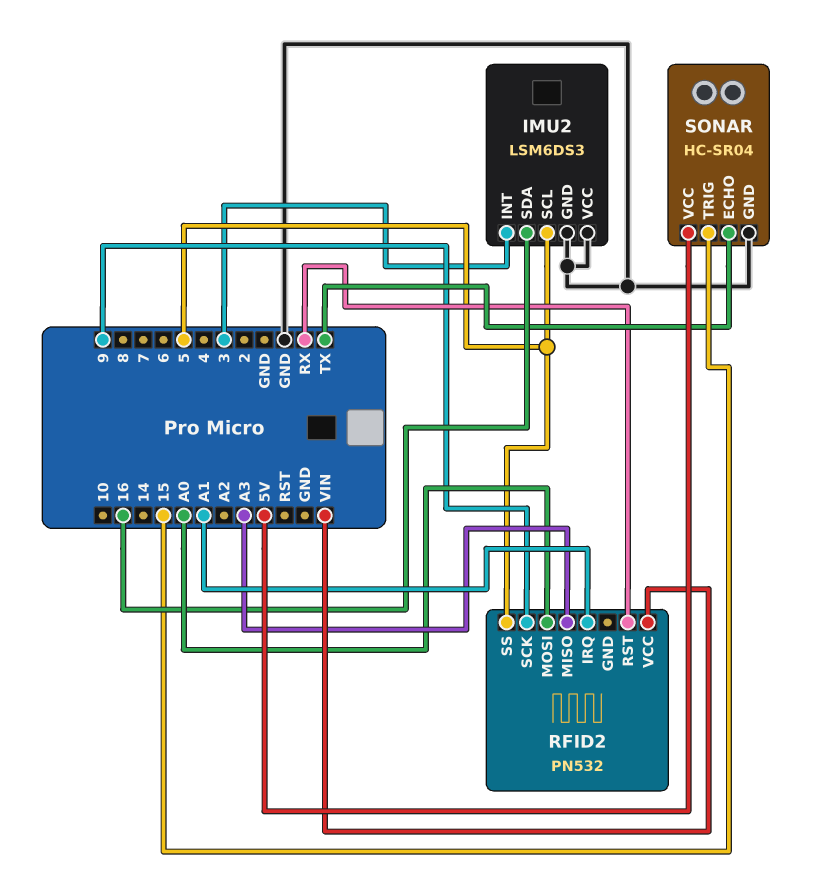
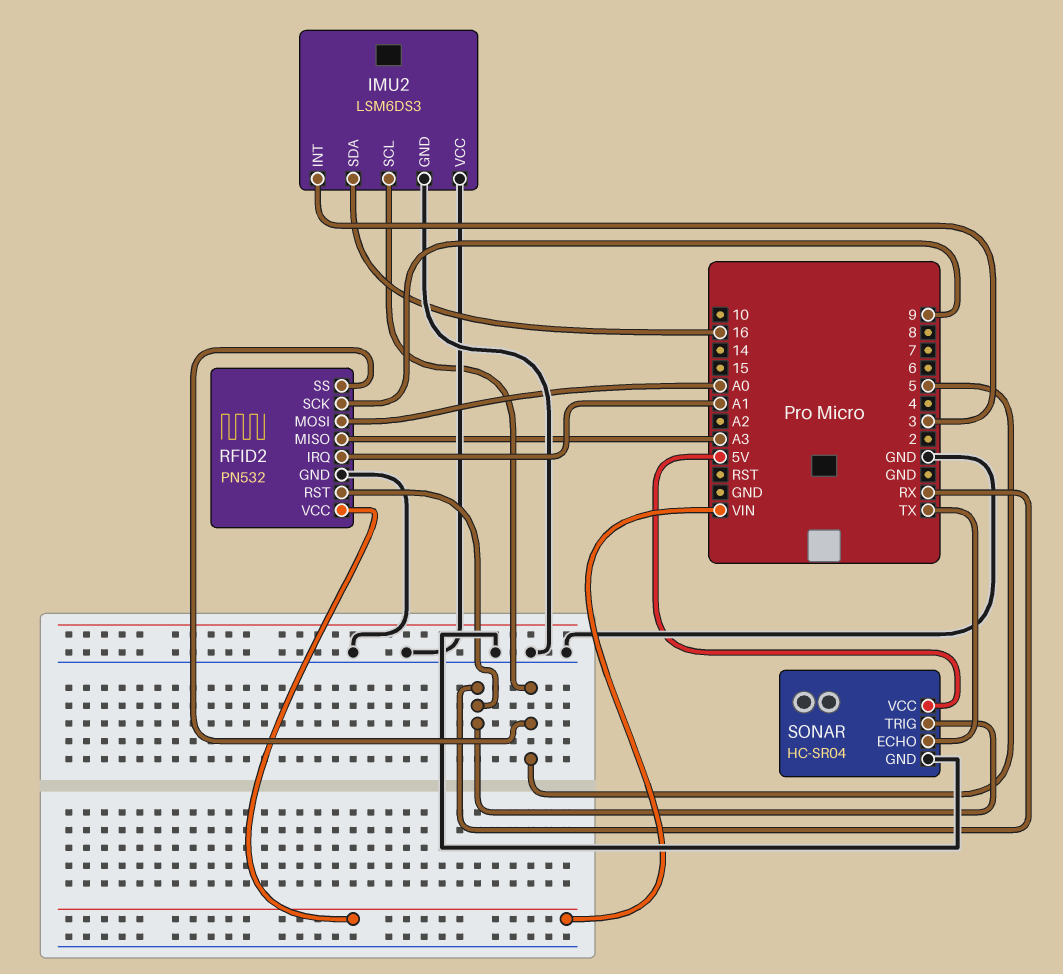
RFID2 pin GND: none -> GND
SONAR pin TRIG: 15 -> RX

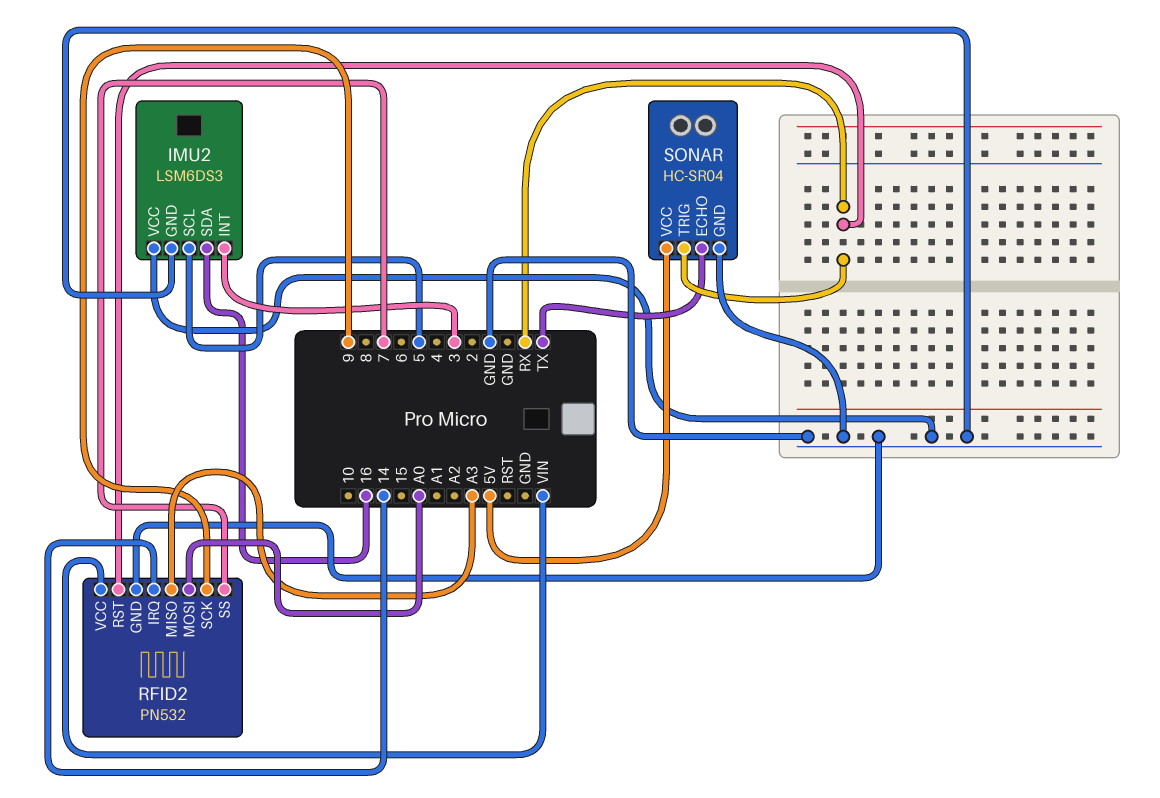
RFID2 pin IRQ: A1 -> 14
RFID2 pin SS: 5 -> 7

